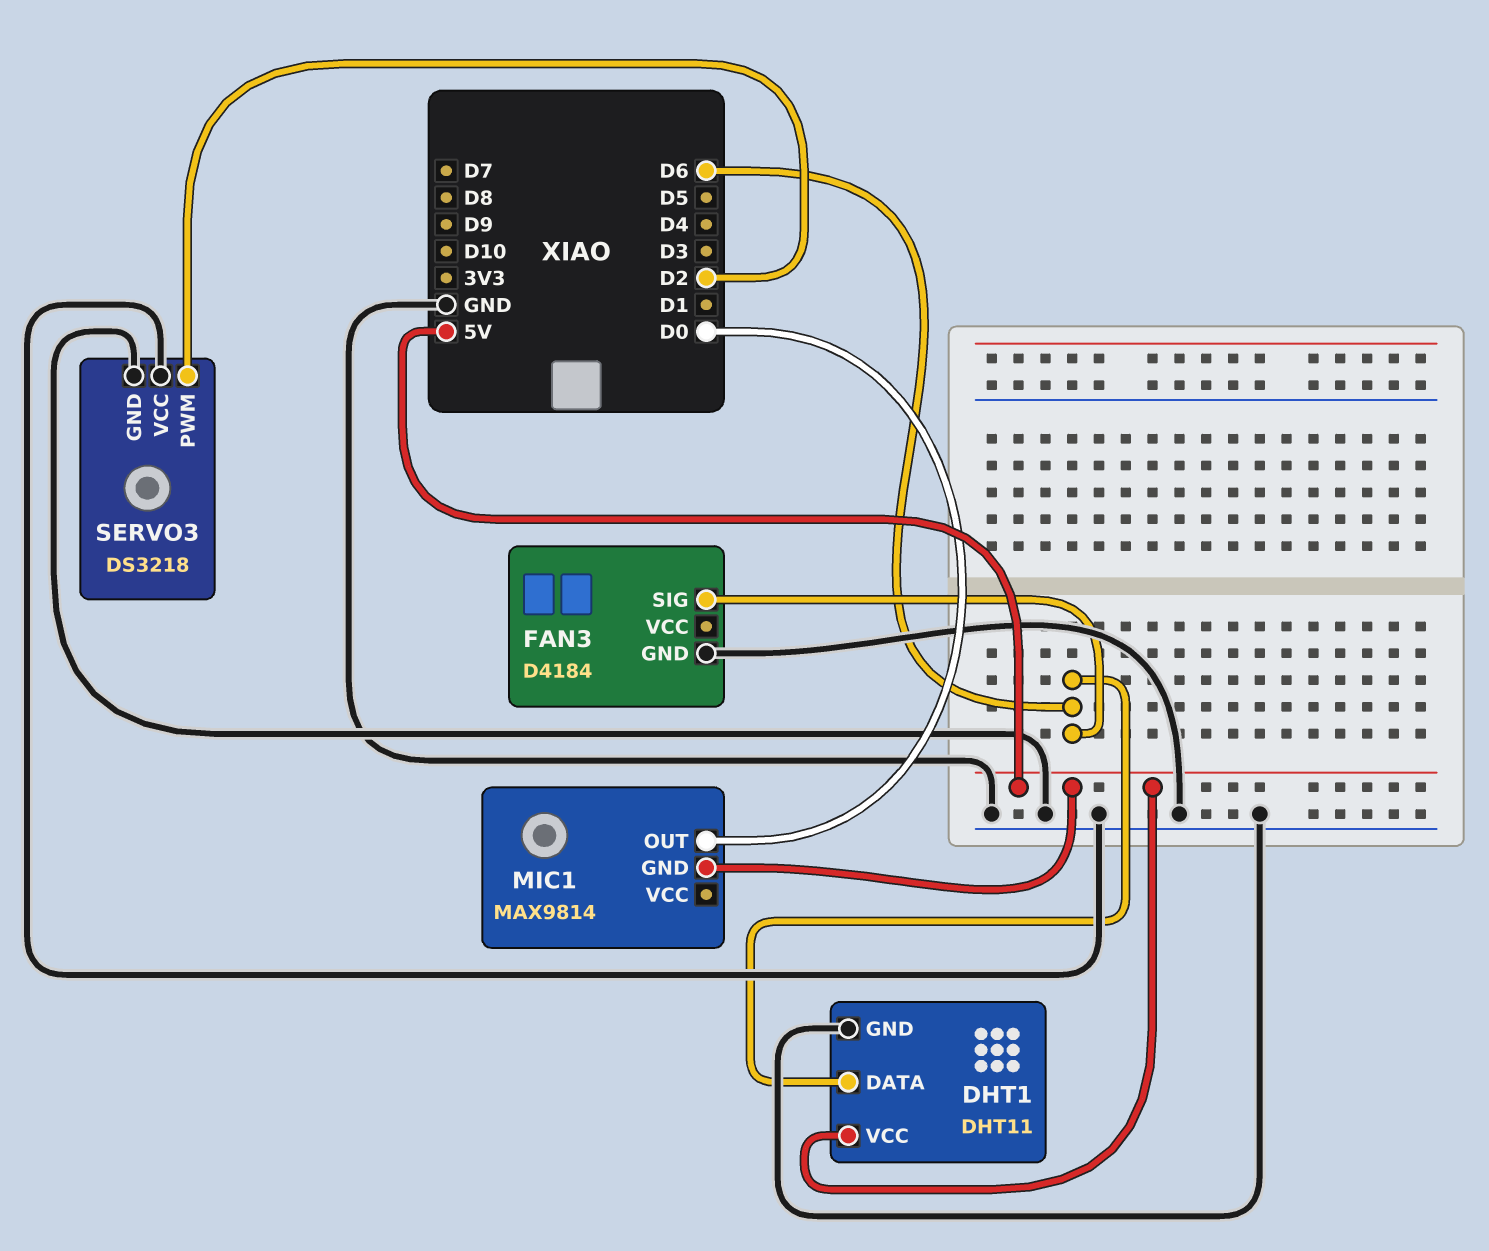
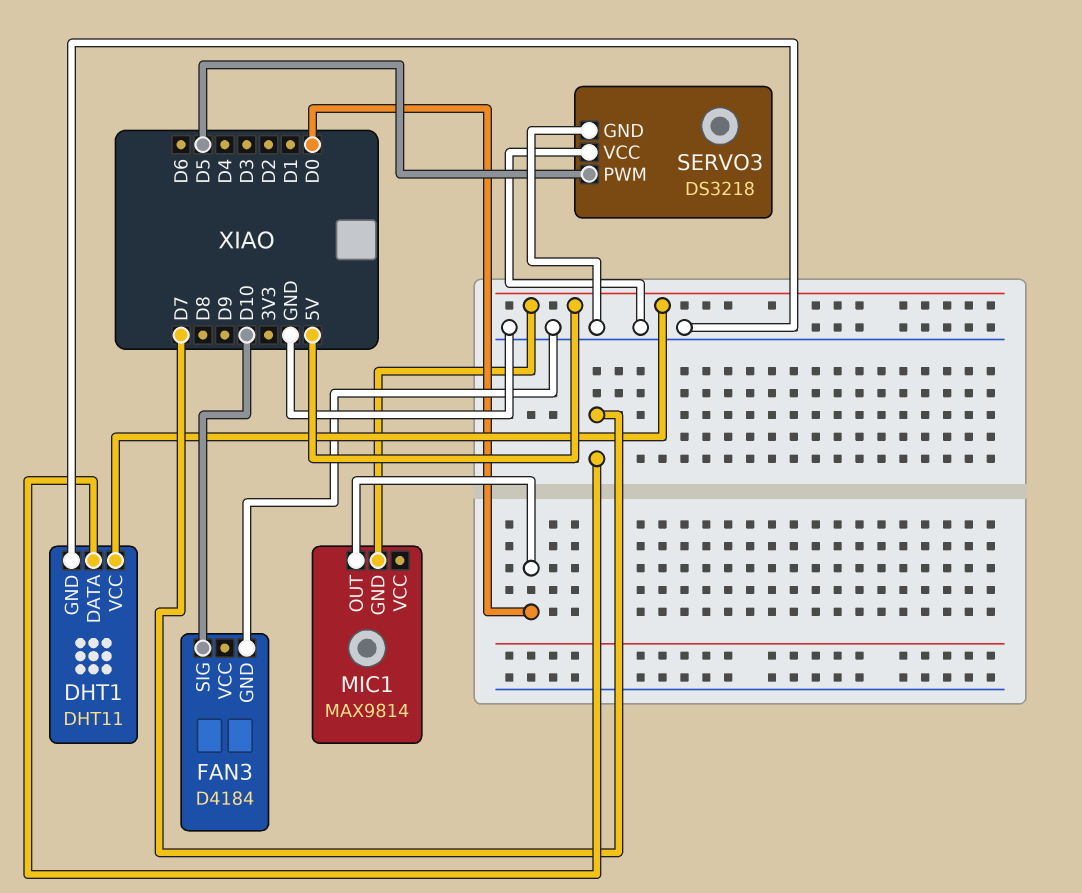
DHT1 pin DATA: D6 -> D7
FAN3 pin SIG: D6 -> D10
SERVO3 pin PWM: D2 -> D5

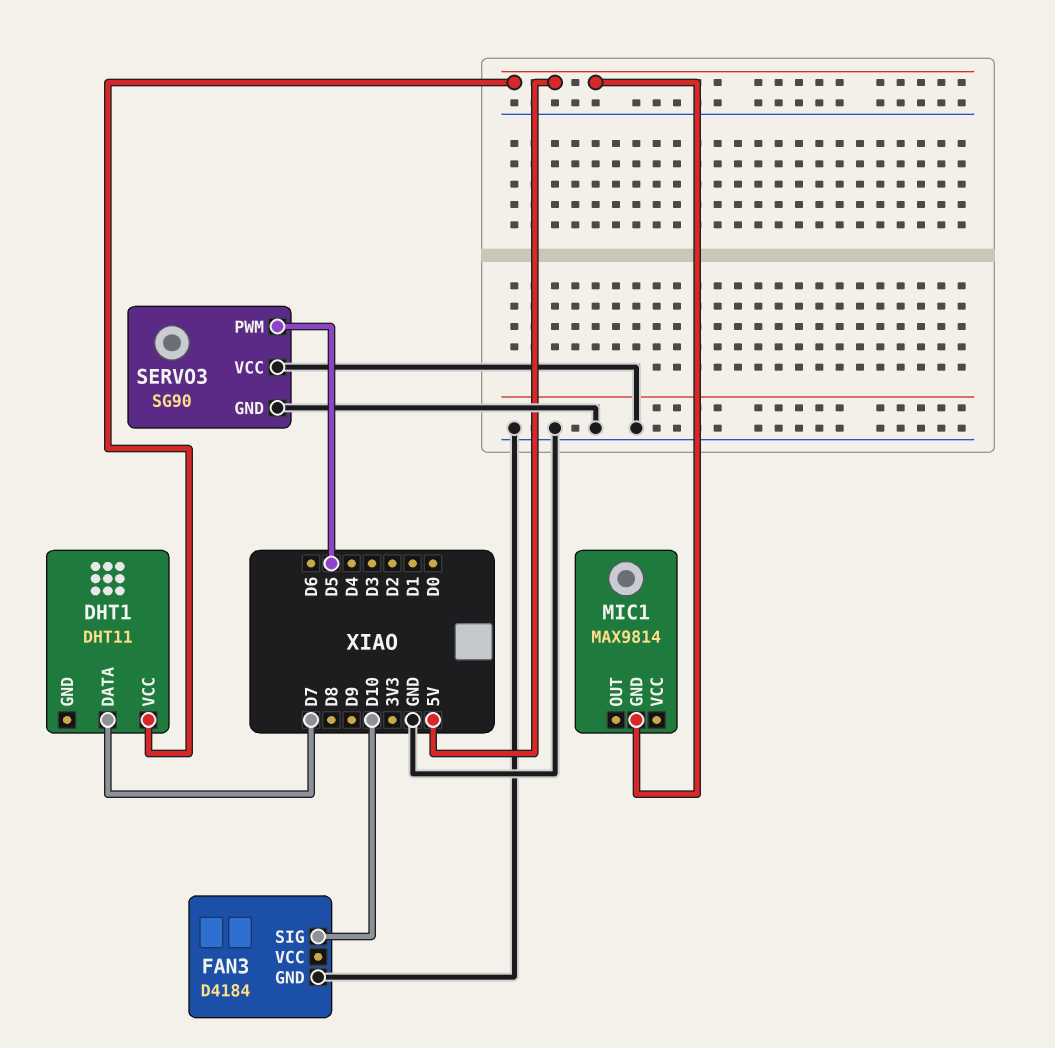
DHT1 pin GND: GND -> none
MIC1 pin OUT: D0 -> none
SERVO3: DS3218 -> SG90

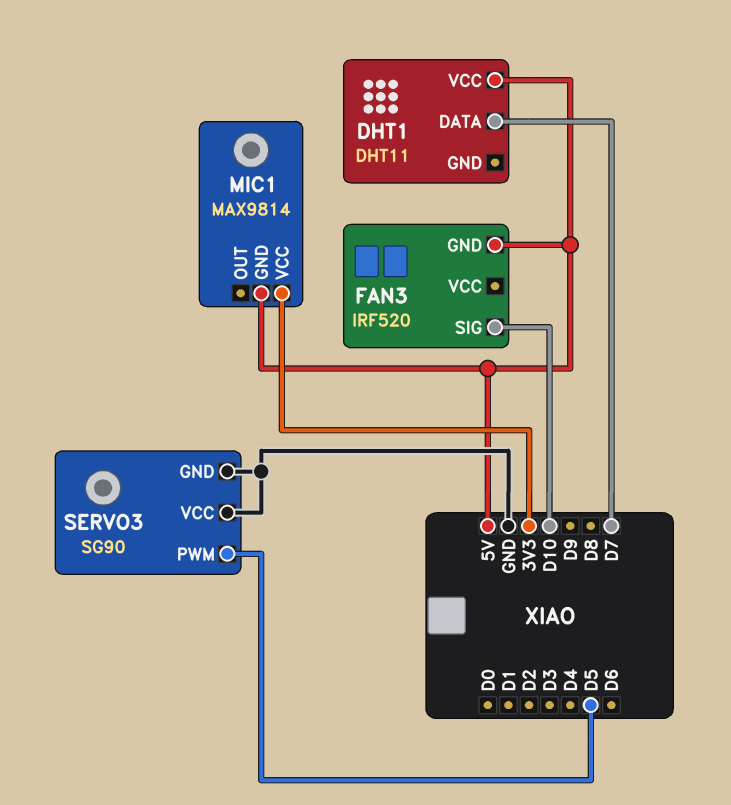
FAN3: D4184 -> IRF520
FAN3 pin GND: GND -> 5V
MIC1 pin VCC: none -> 3V3

